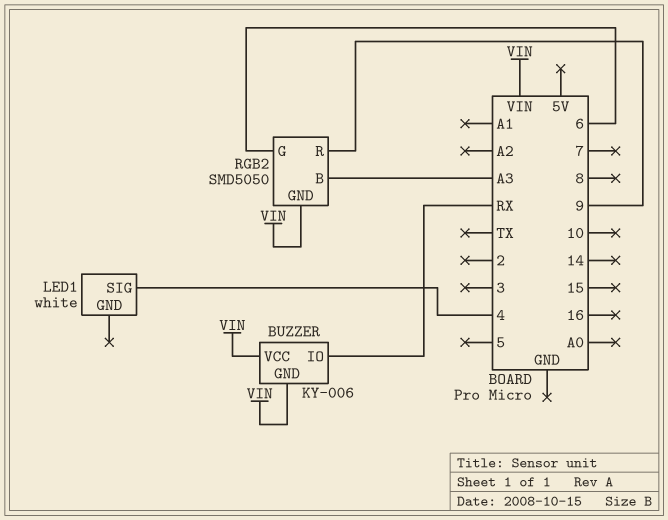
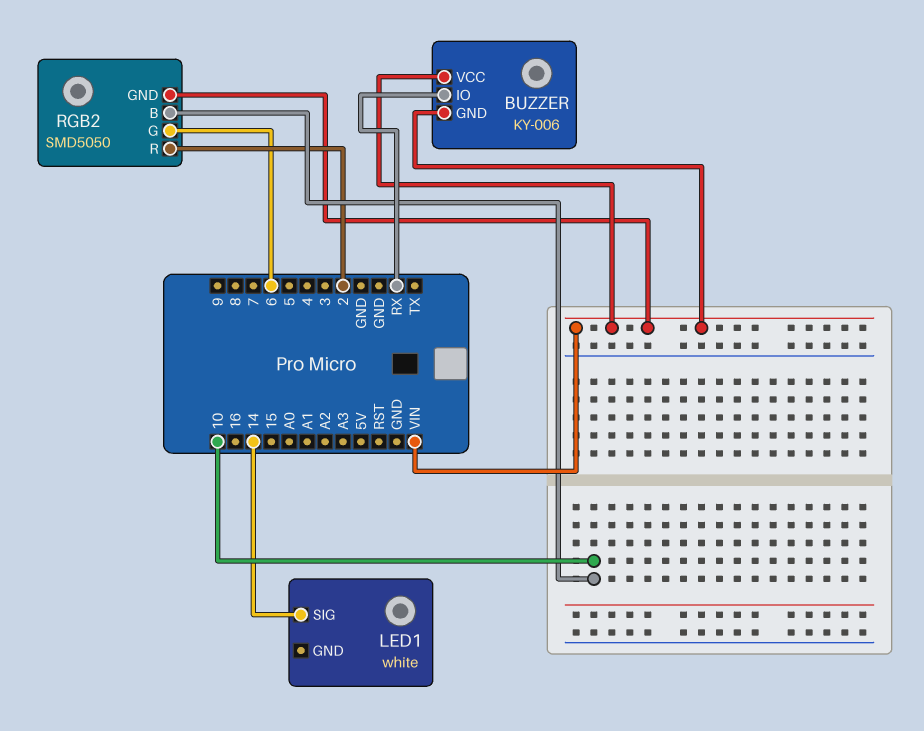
LED1 pin SIG: 4 -> 14
RGB2 pin B: A3 -> 10
RGB2 pin R: 9 -> 2

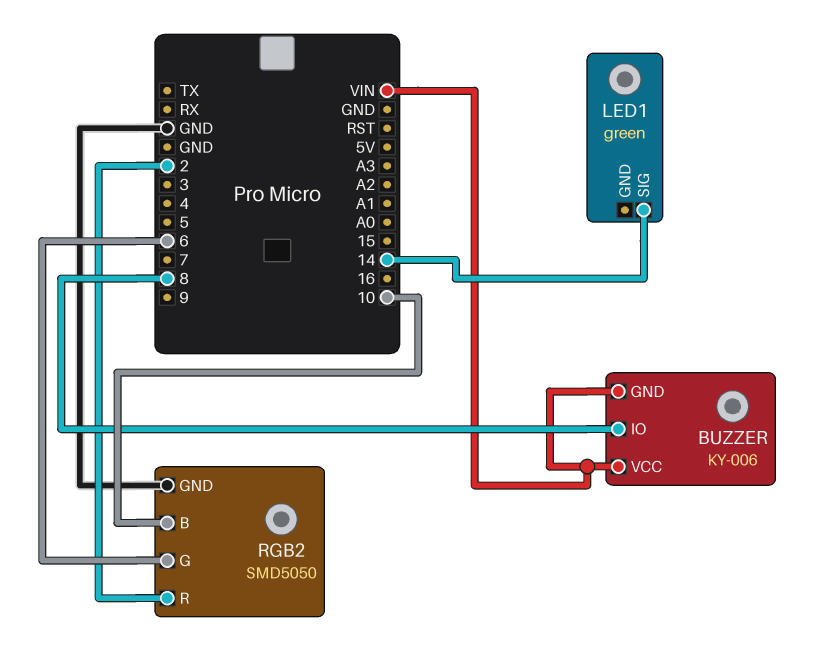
BUZZER pin IO: RX -> 8
LED1: white -> green
RGB2 pin GND: VIN -> GND

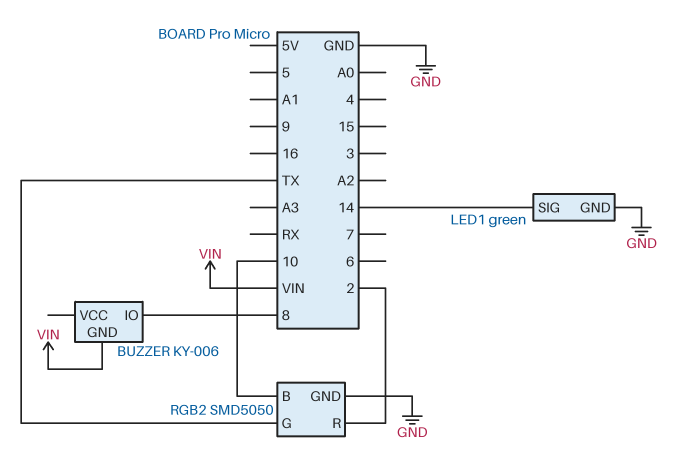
BUZZER pin VCC: VIN -> none
LED1 pin GND: none -> GND
RGB2 pin G: 6 -> TX

